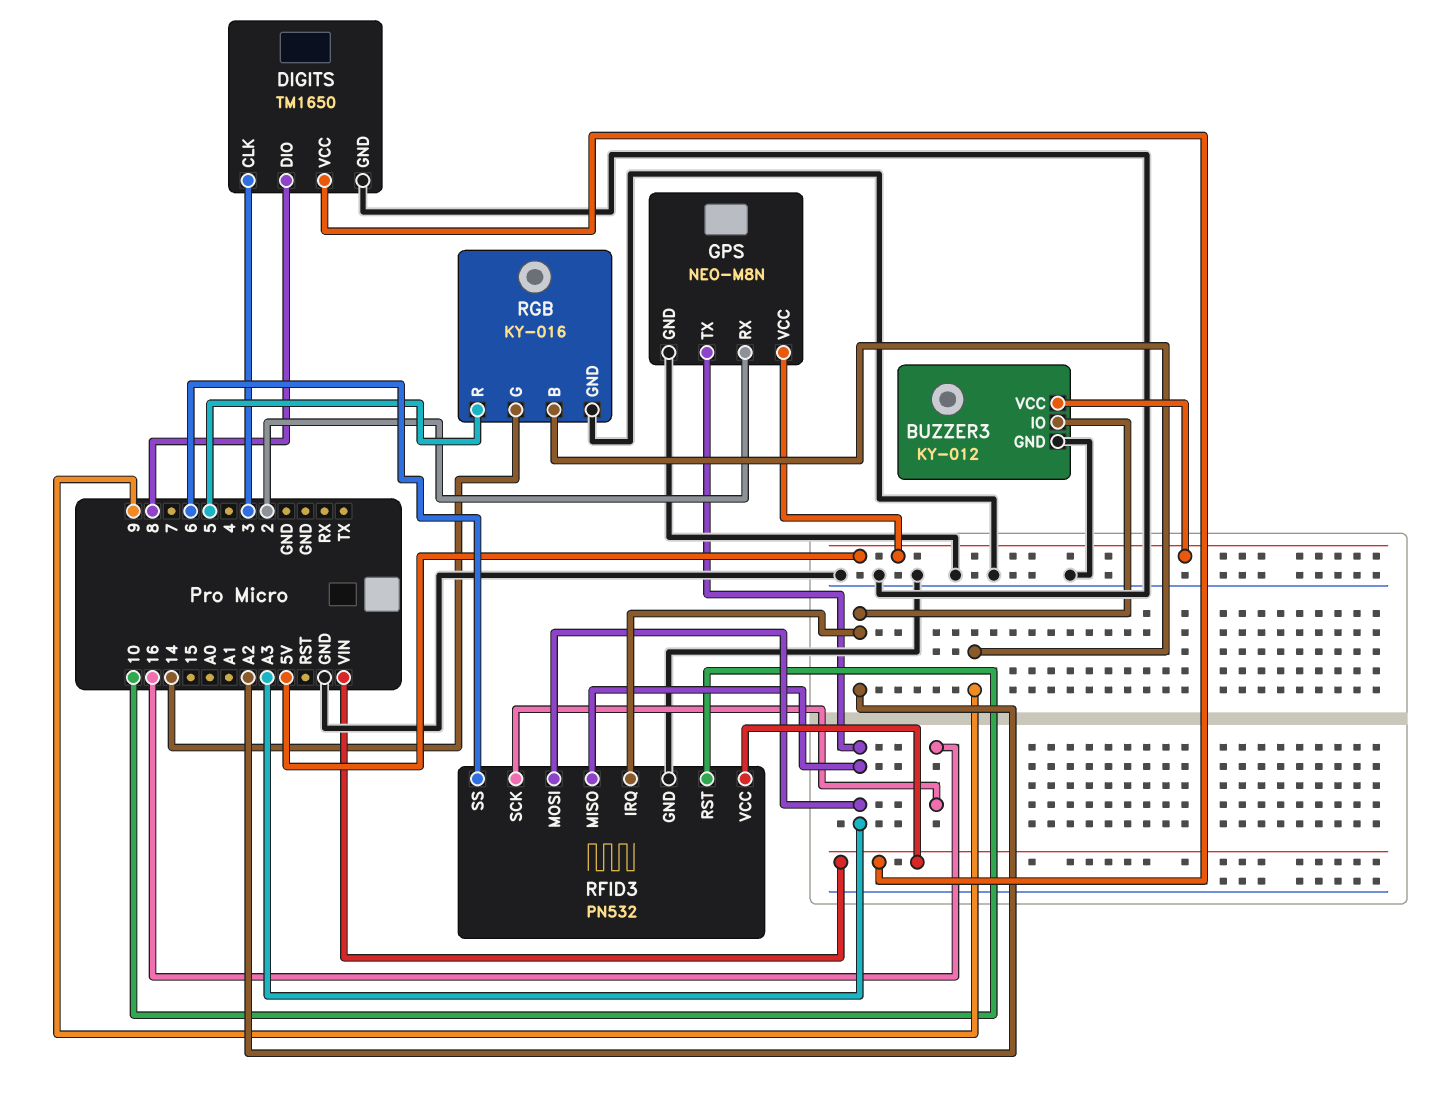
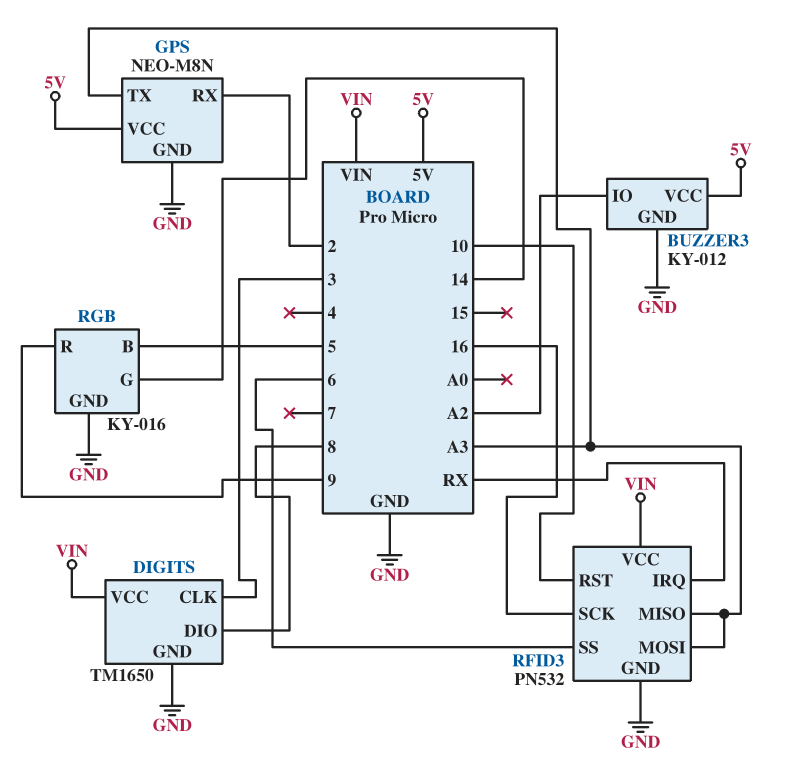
RFID3 pin IRQ: A2 -> RX
RGB pin B: 9 -> 5
RGB pin R: 5 -> 9

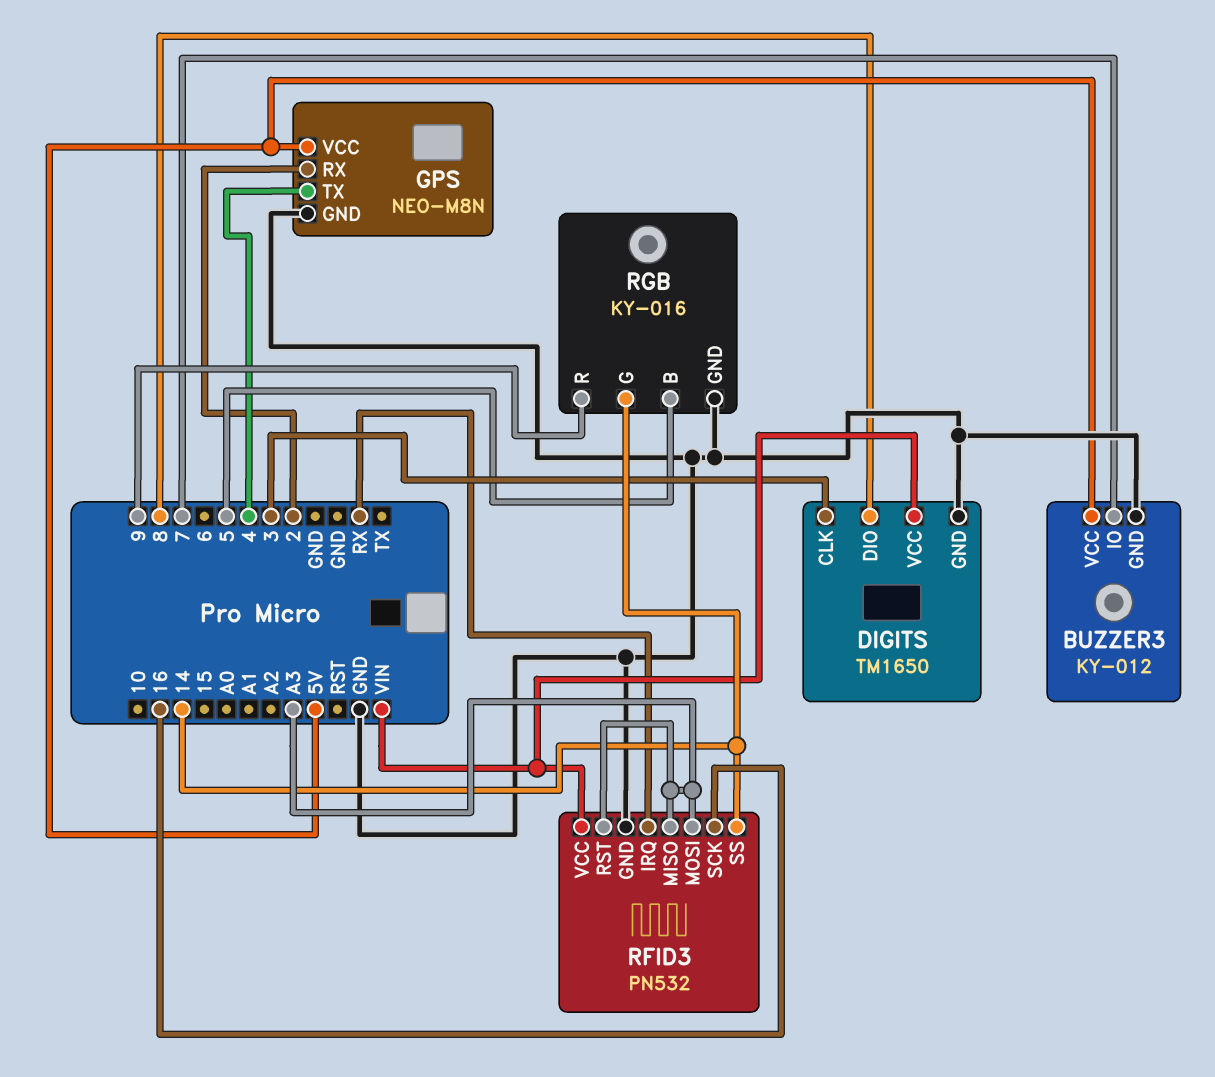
BUZZER3 pin IO: A2 -> 7
GPS pin TX: A3 -> 4
RFID3 pin RST: 10 -> A3
RFID3 pin SS: 6 -> 14

